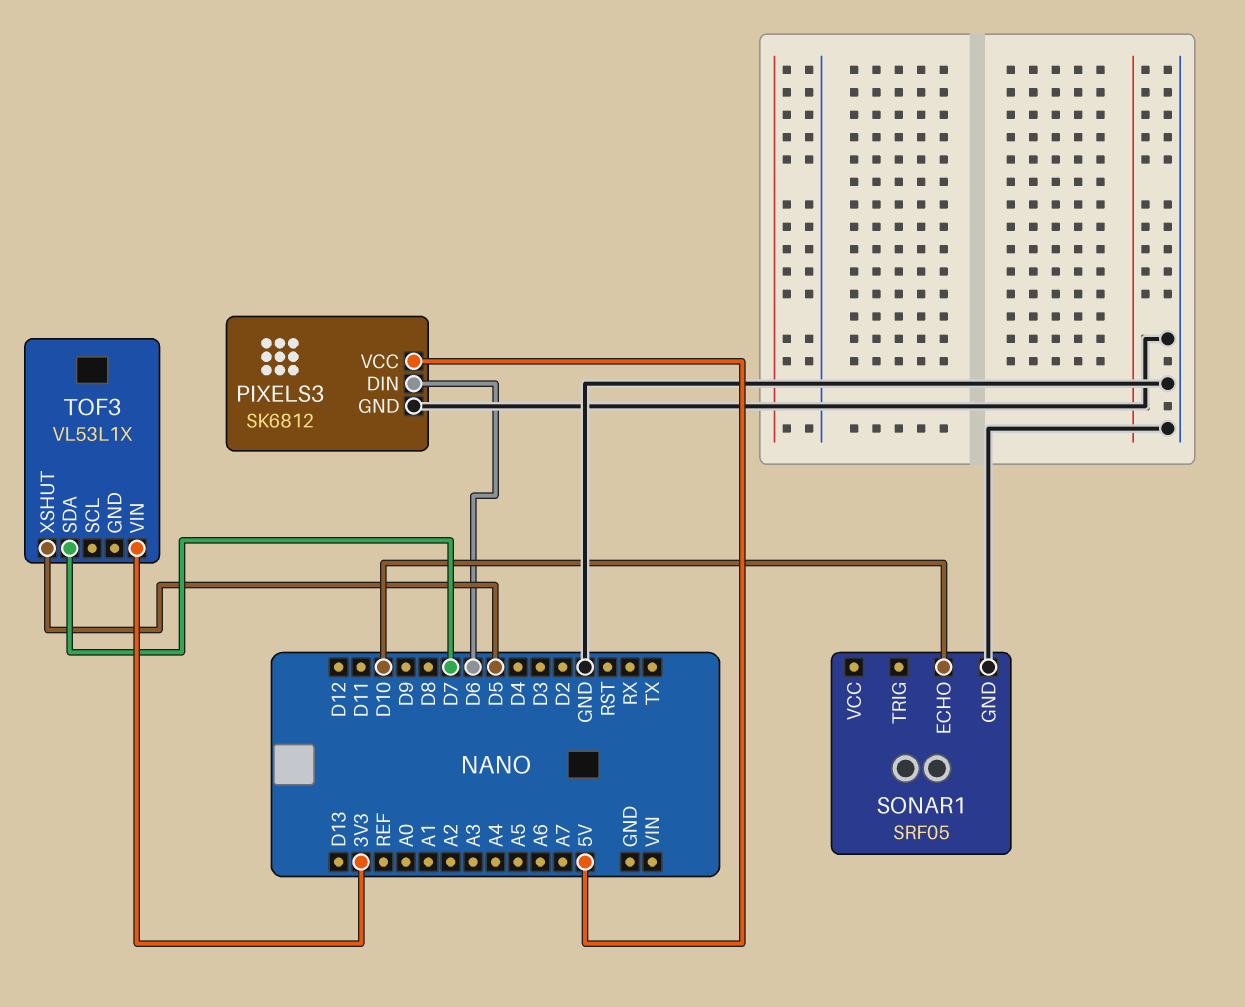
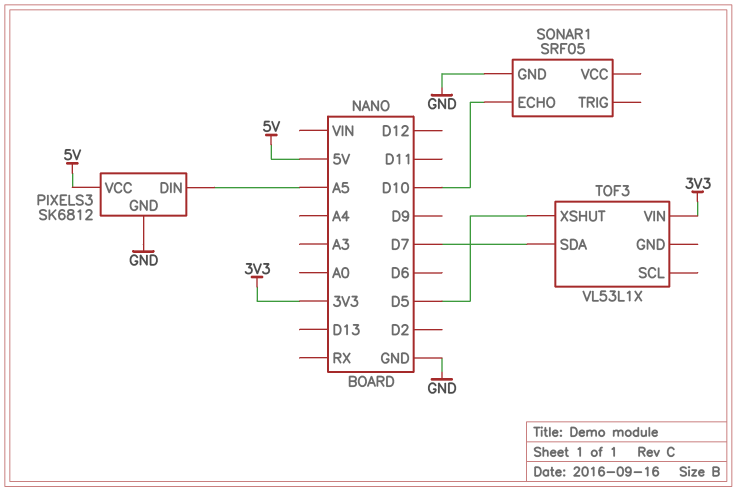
PIXELS3 pin DIN: D6 -> A5

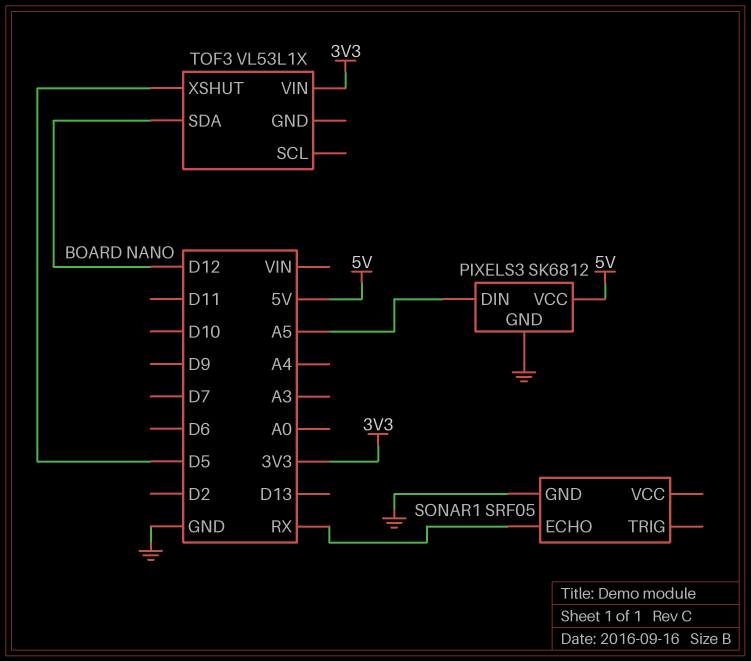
SONAR1 pin ECHO: D10 -> RX
TOF3 pin SDA: D7 -> D12

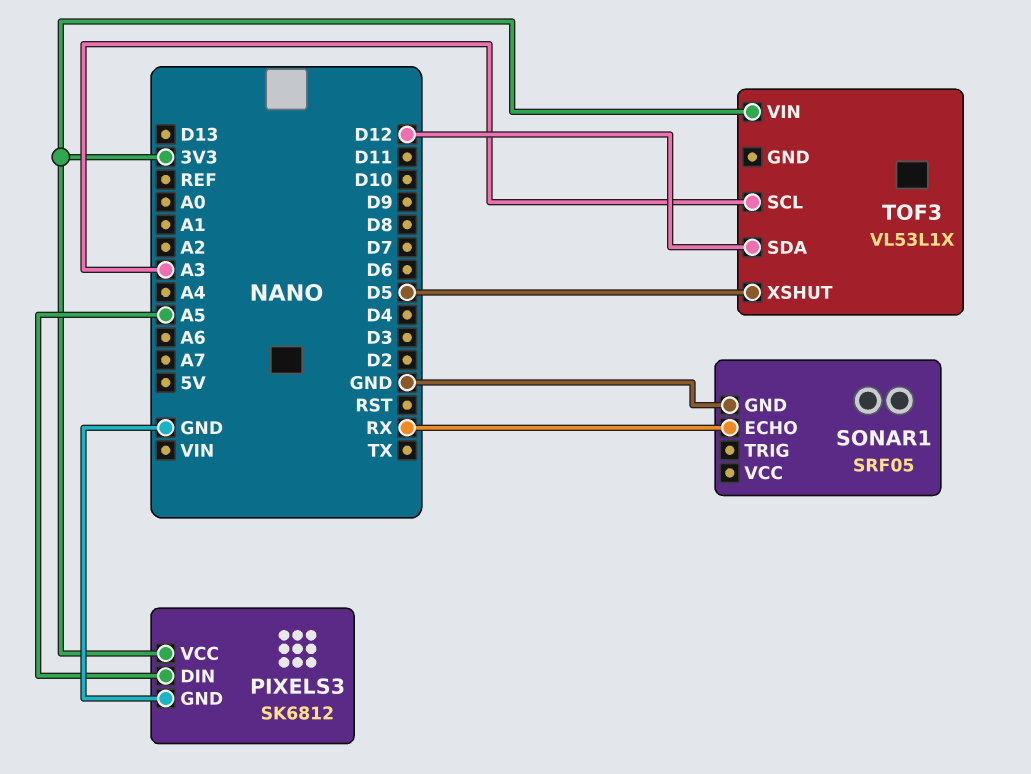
PIXELS3 pin VCC: 5V -> 3V3
TOF3 pin SCL: none -> A3

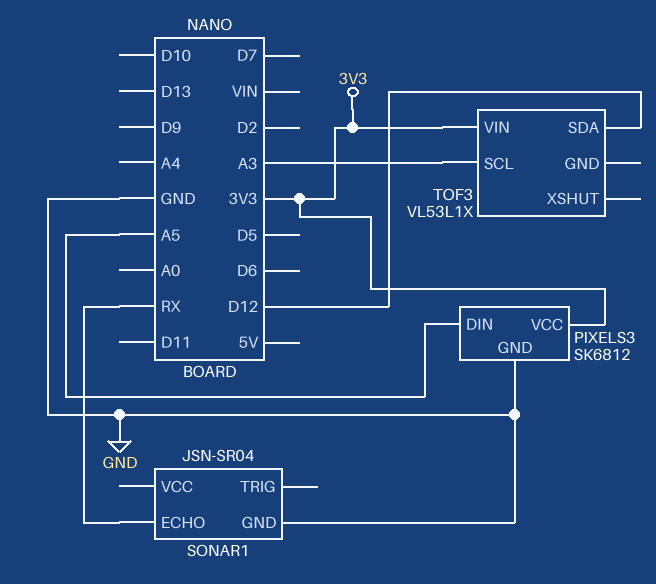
SONAR1: SRF05 -> JSN-SR04
TOF3 pin XSHUT: D5 -> none

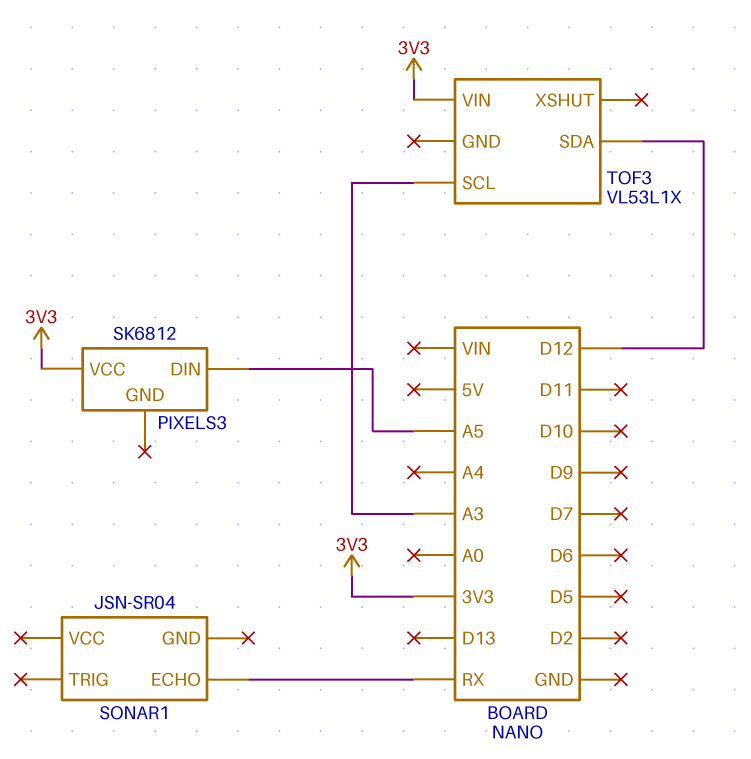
PIXELS3 pin GND: GND -> none
SONAR1 pin GND: GND -> none

